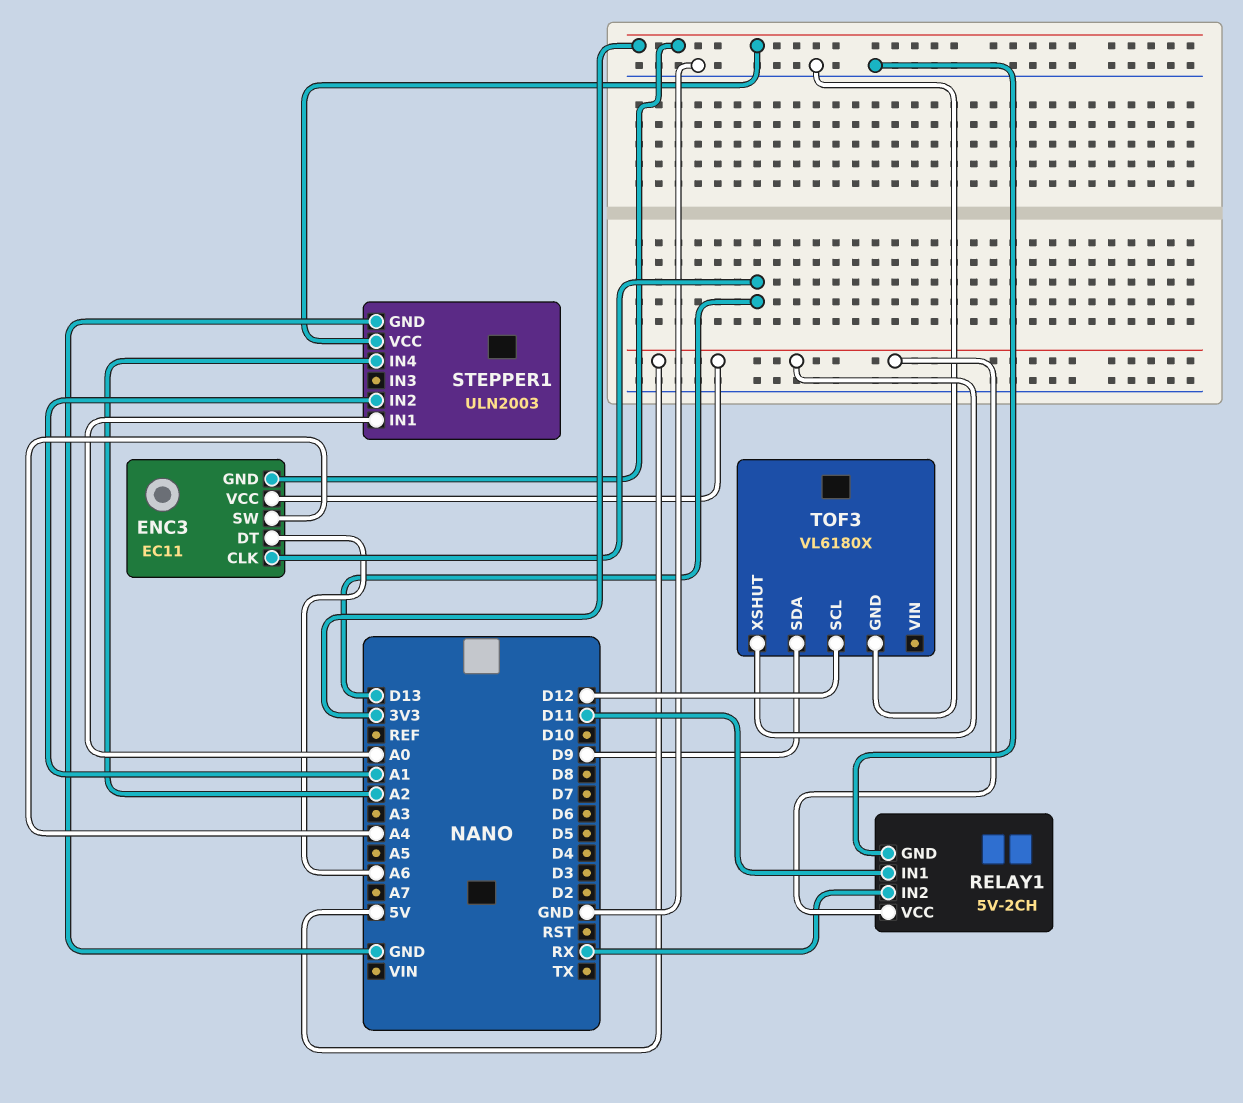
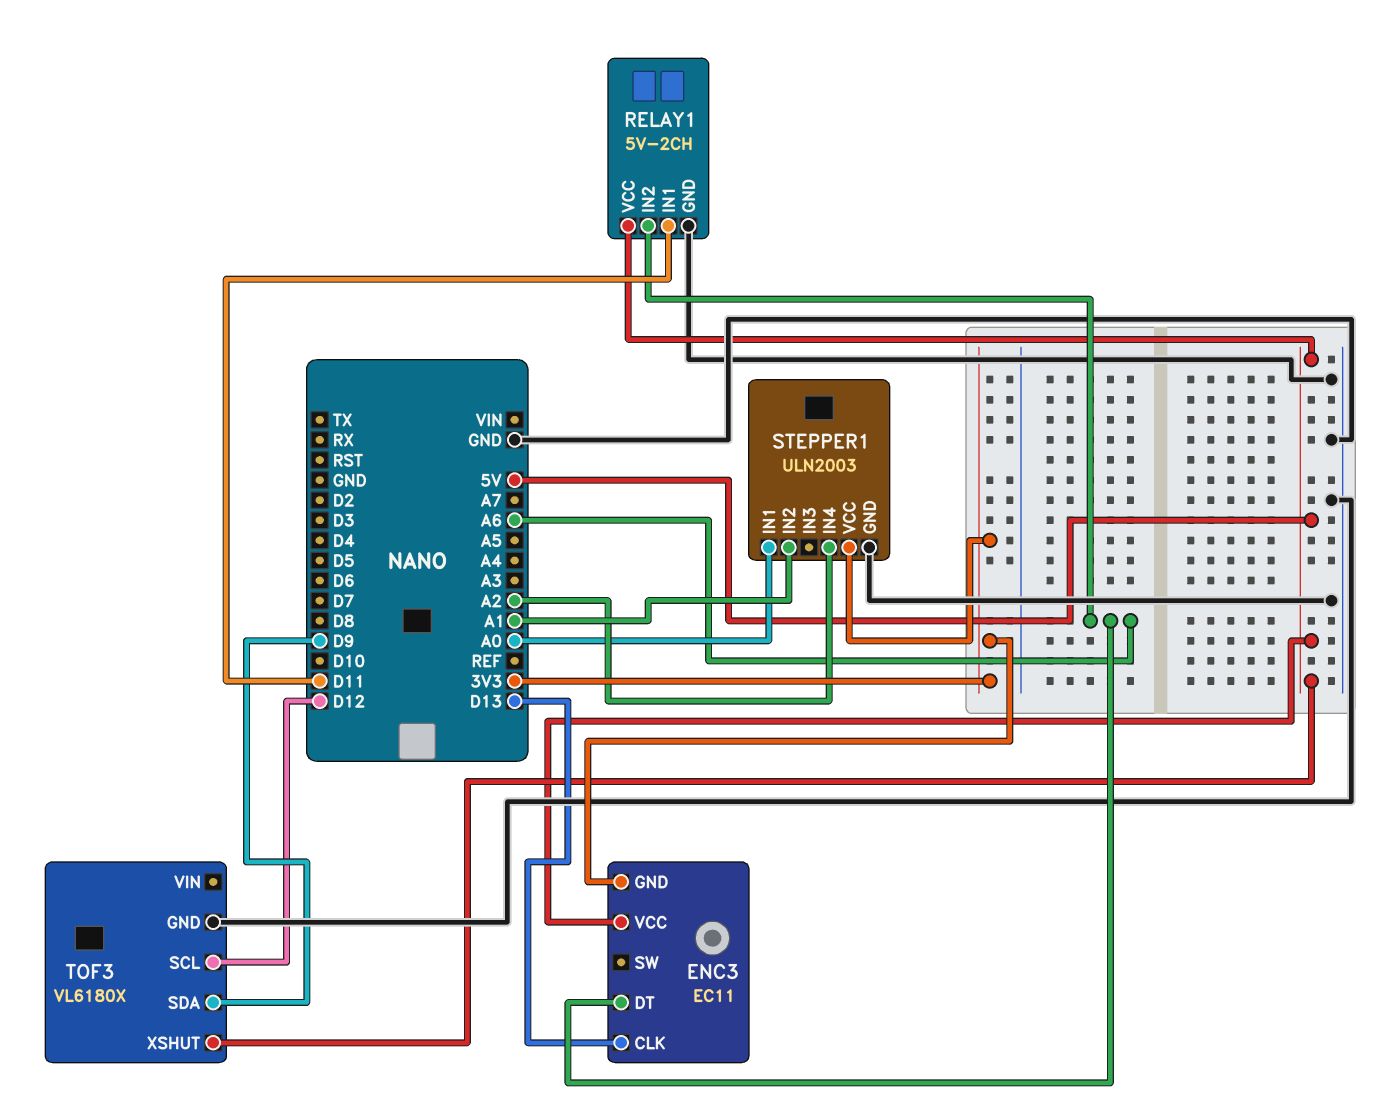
ENC3 pin SW: A4 -> none
RELAY1 pin IN2: RX -> A6

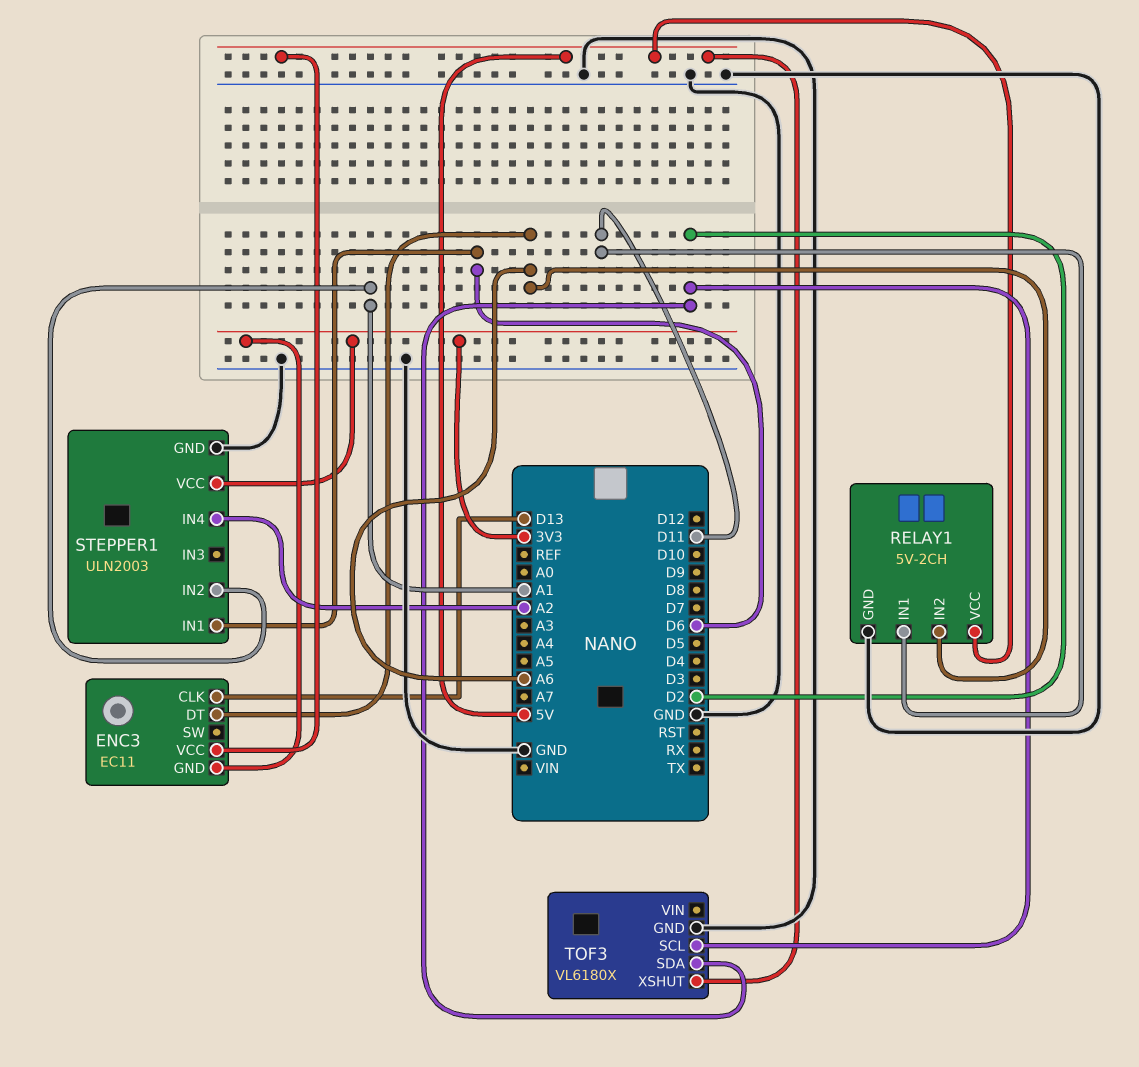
STEPPER1 pin IN1: A0 -> D6
TOF3 pin SCL: D12 -> D2
TOF3 pin SDA: D9 -> D2

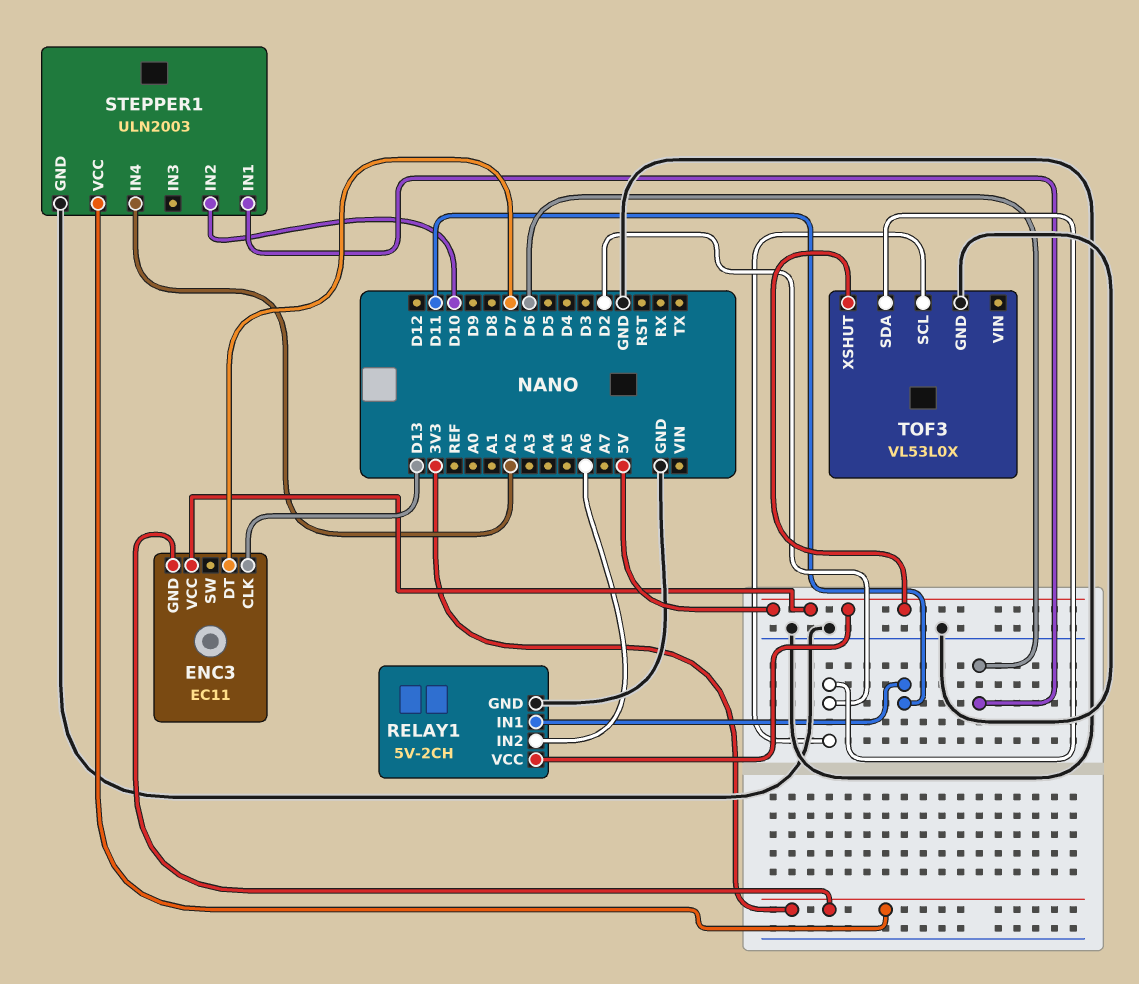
ENC3 pin DT: A6 -> D7
STEPPER1 pin IN2: A1 -> D10
TOF3: VL6180X -> VL53L0X

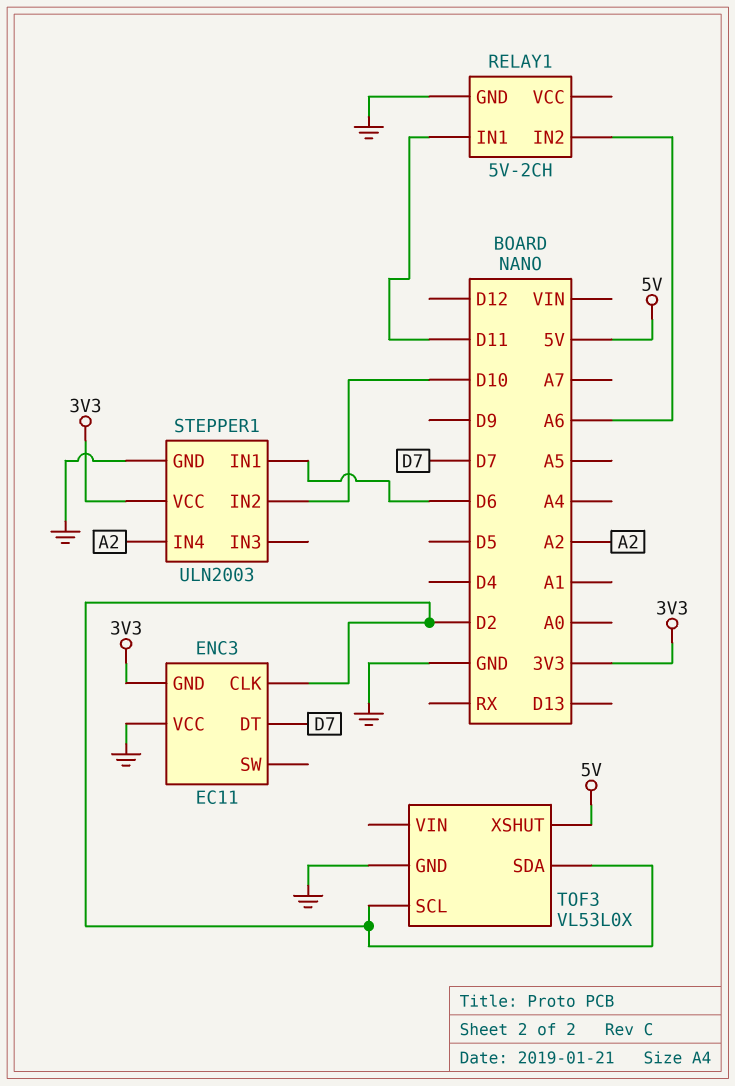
ENC3 pin CLK: D13 -> D2
ENC3 pin VCC: 5V -> GND
RELAY1 pin VCC: 5V -> none

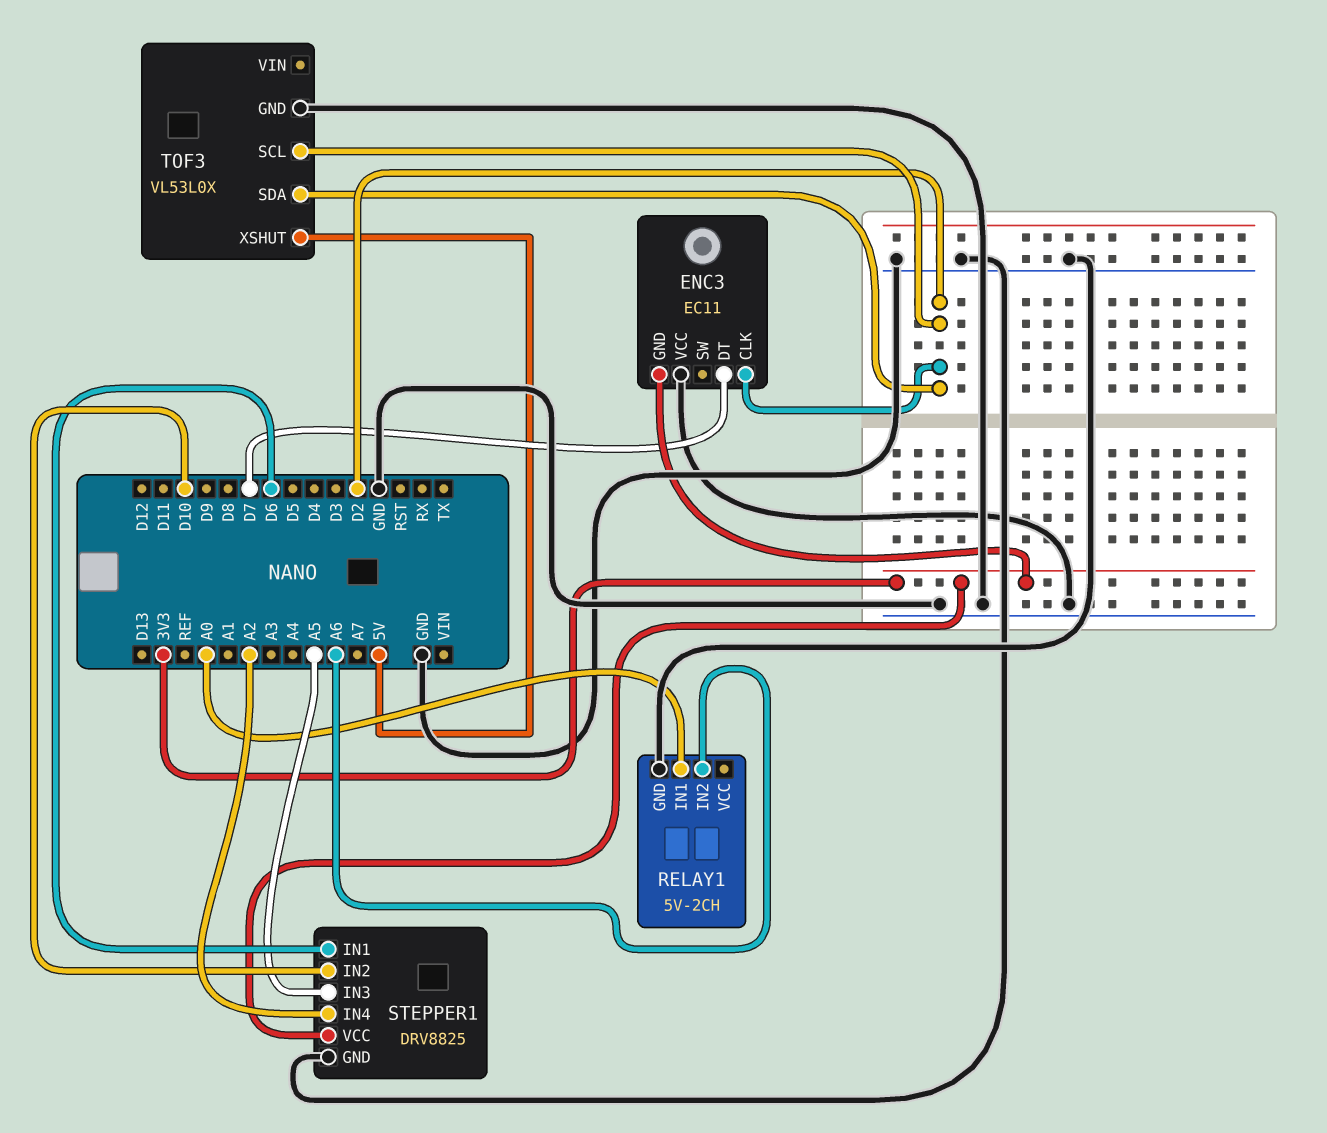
RELAY1 pin IN1: D11 -> A0
STEPPER1: ULN2003 -> DRV8825
STEPPER1 pin IN3: none -> A5

